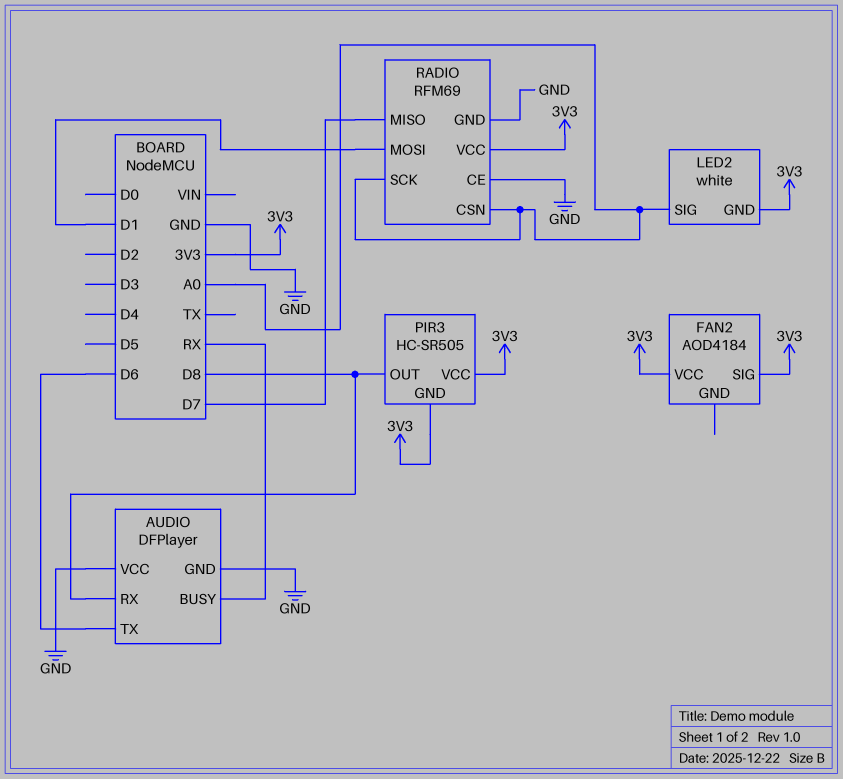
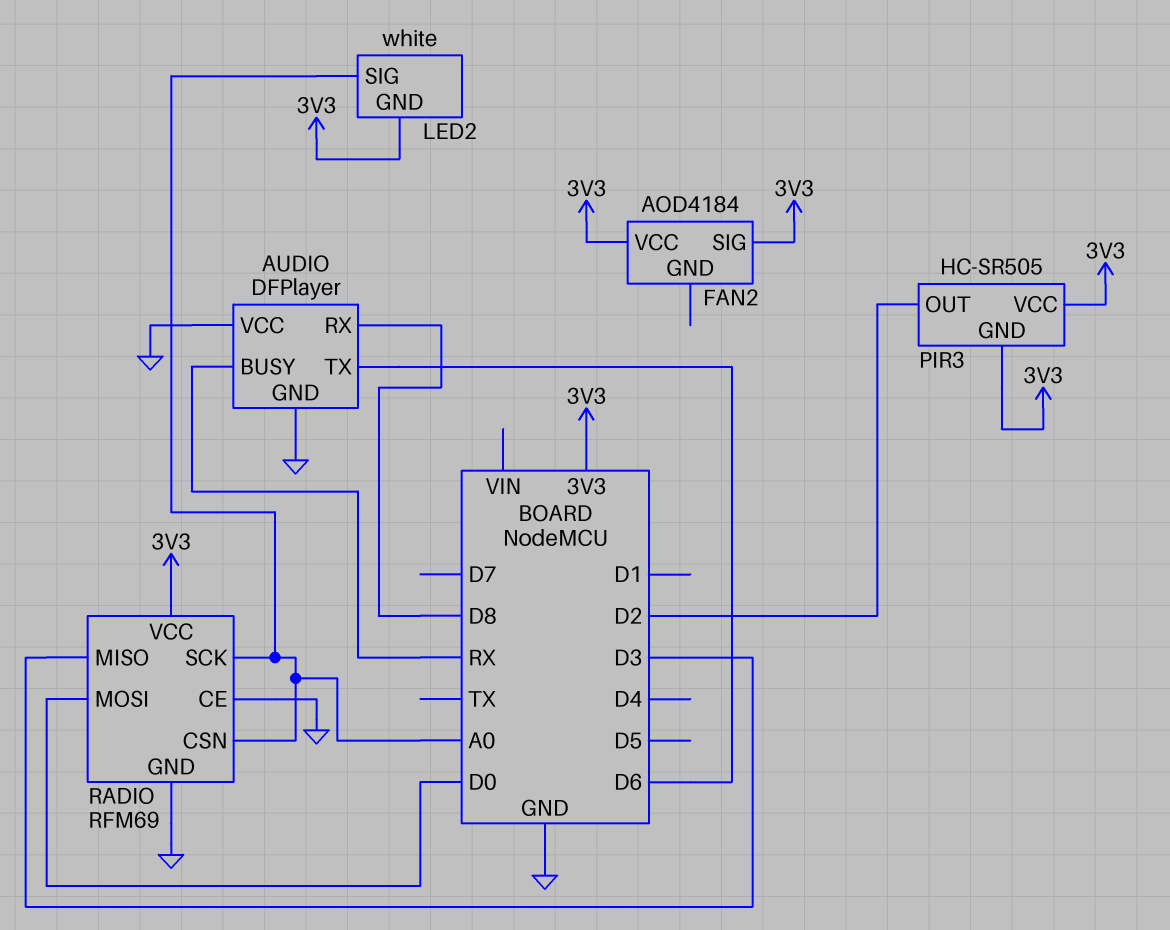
PIR3 pin OUT: D8 -> D2
RADIO pin MISO: D7 -> D3
RADIO pin MOSI: D1 -> D0

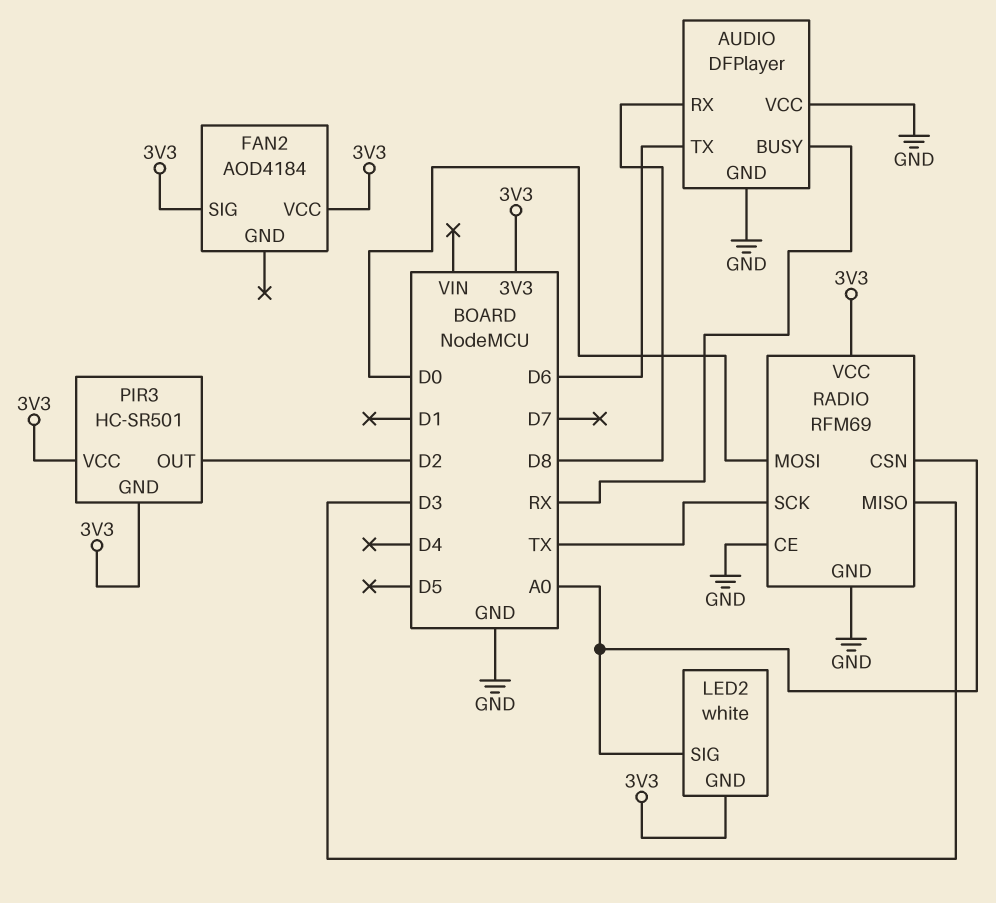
PIR3: HC-SR505 -> HC-SR501
RADIO pin SCK: A0 -> TX

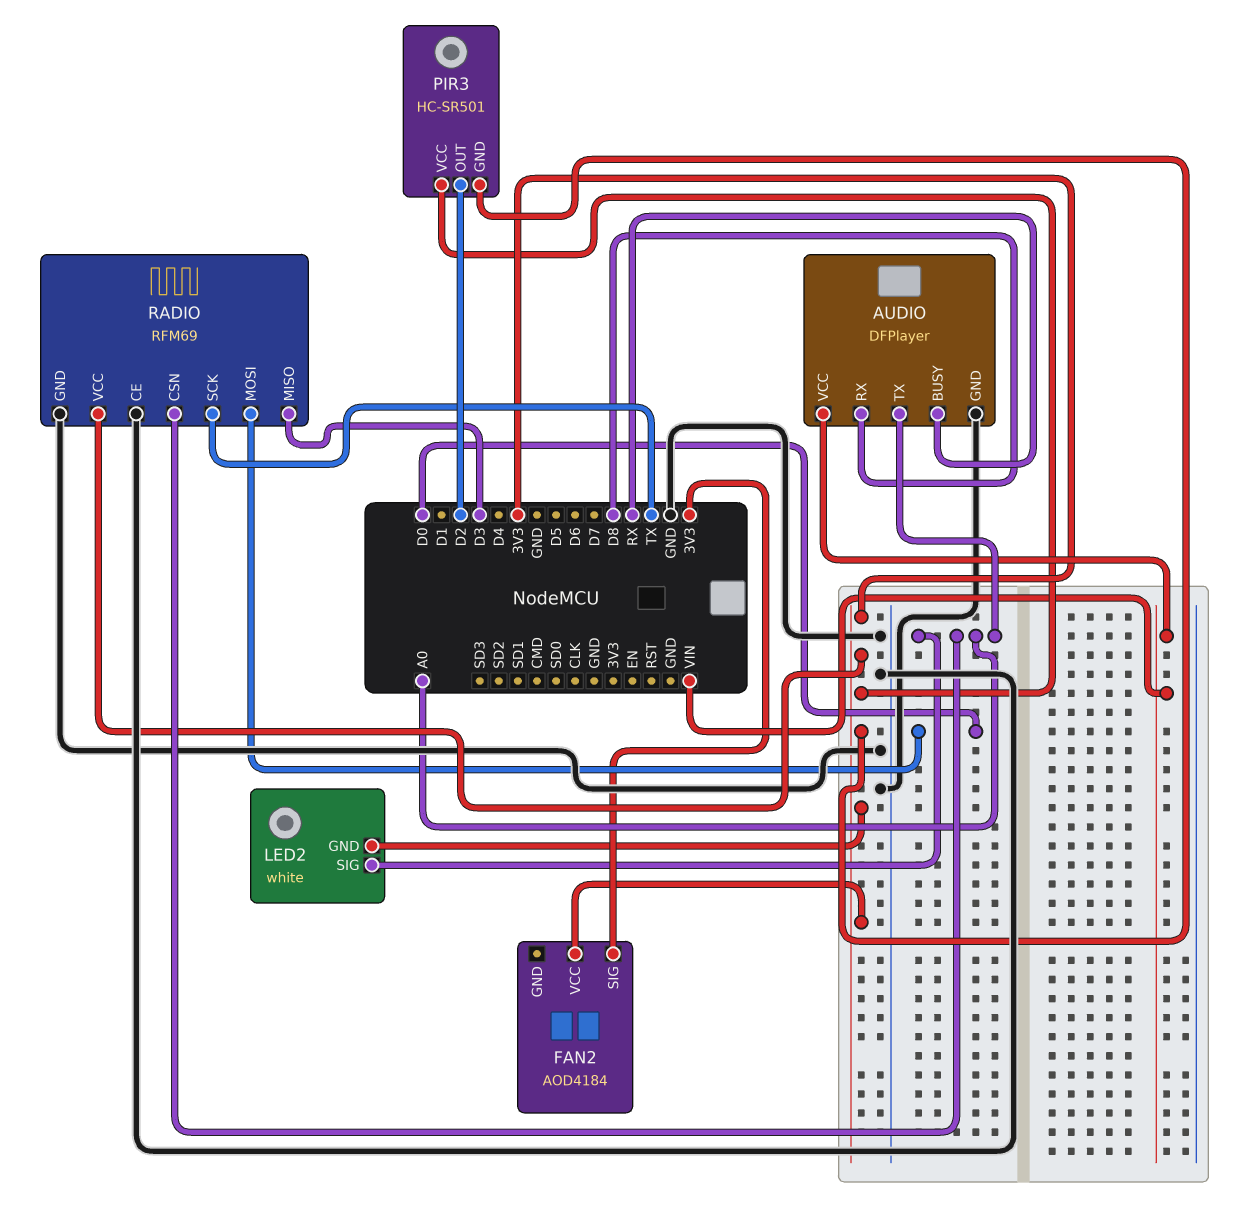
AUDIO pin TX: D6 -> A0
AUDIO pin VCC: GND -> VIN

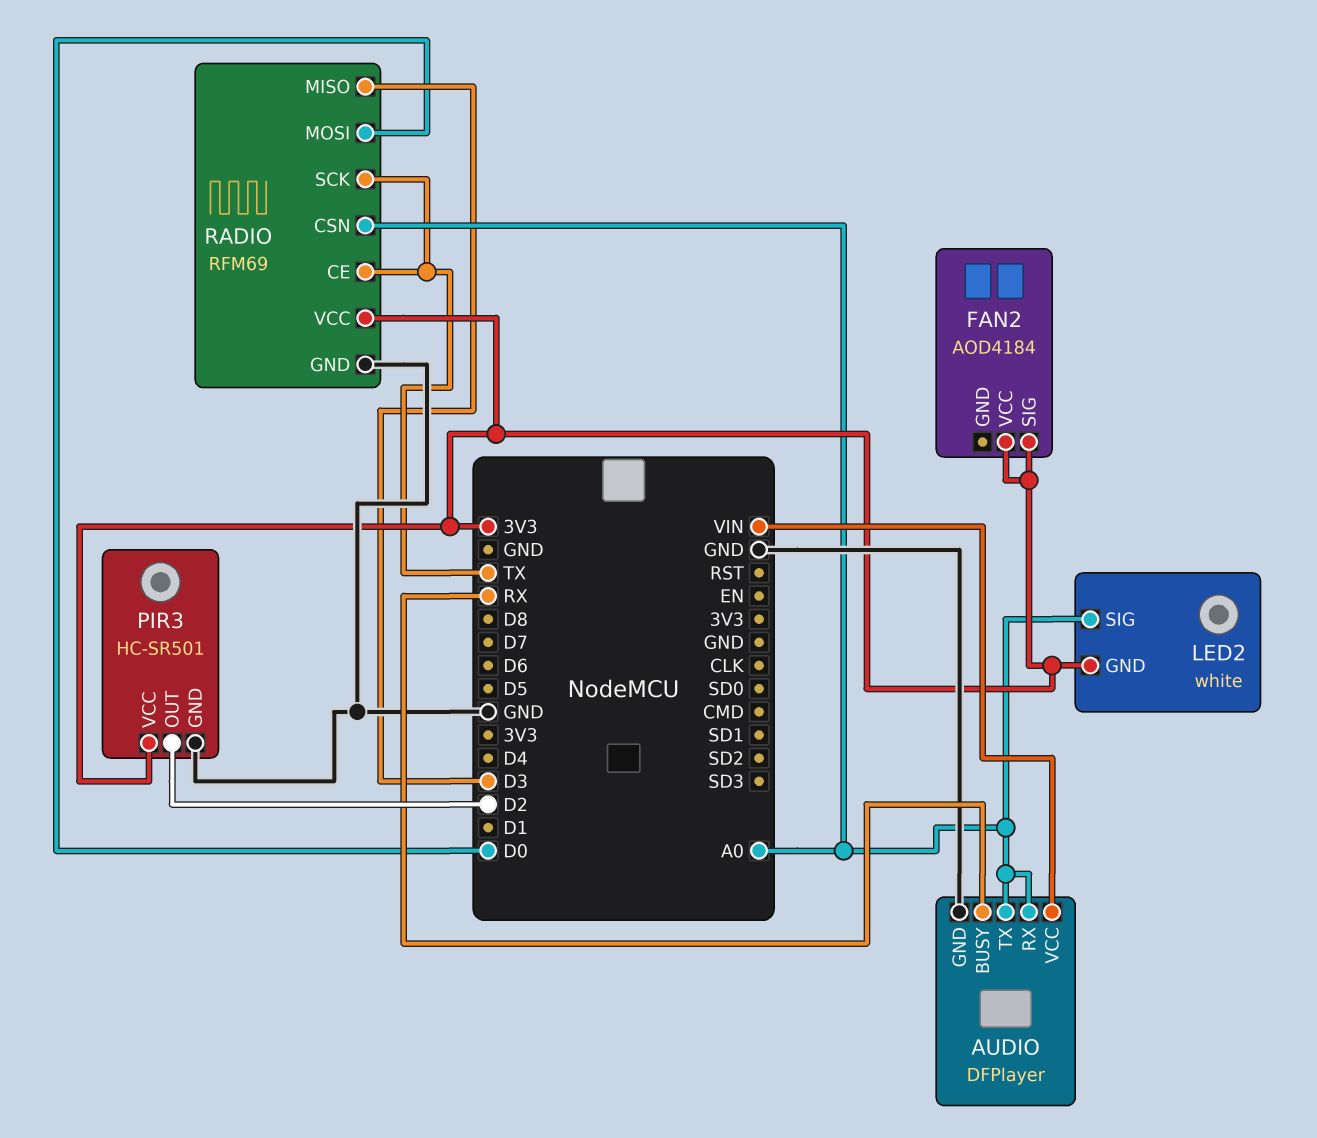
AUDIO pin RX: D8 -> A0
PIR3 pin GND: 3V3 -> GND
RADIO pin CE: GND -> TX

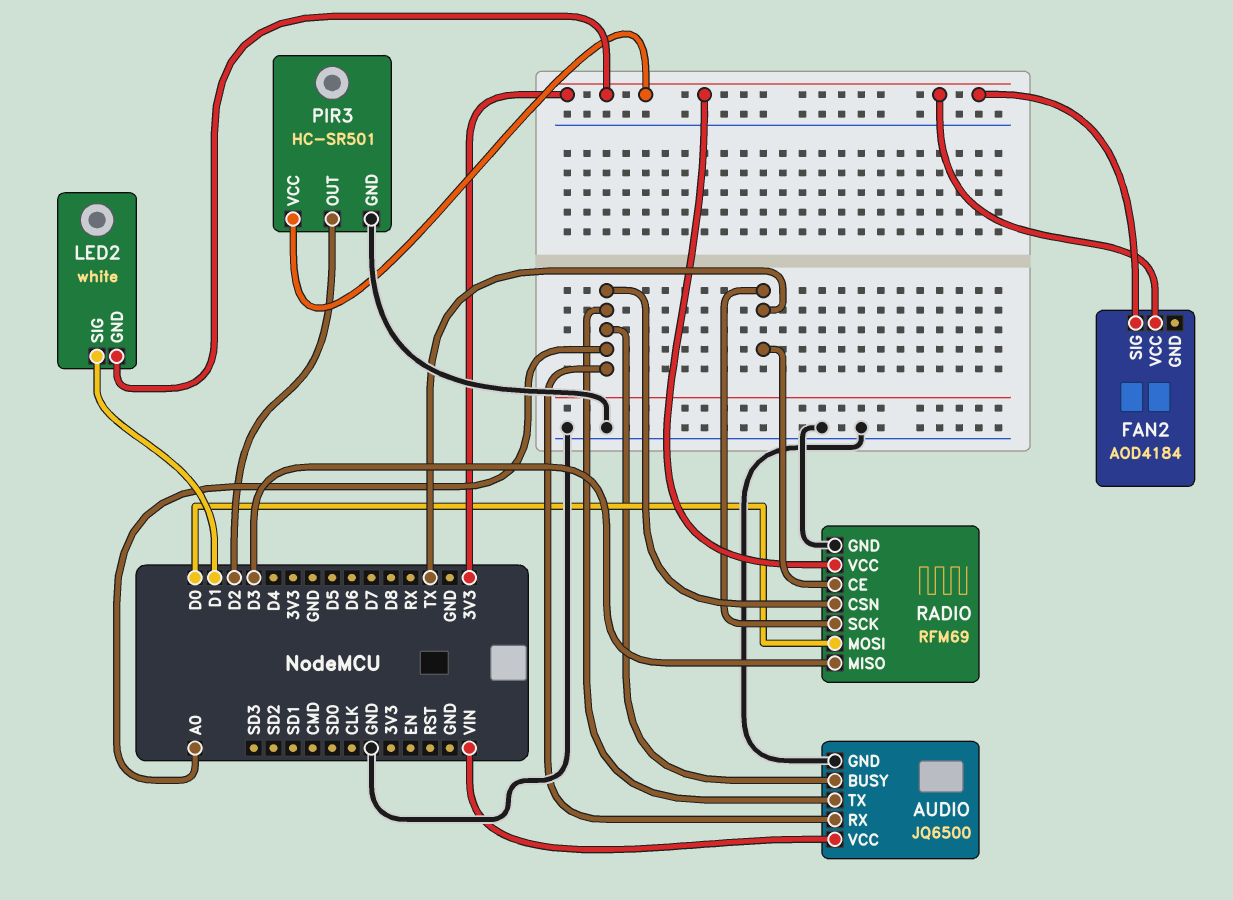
AUDIO: DFPlayer -> JQ6500
AUDIO pin BUSY: RX -> A0
LED2 pin SIG: A0 -> D1

